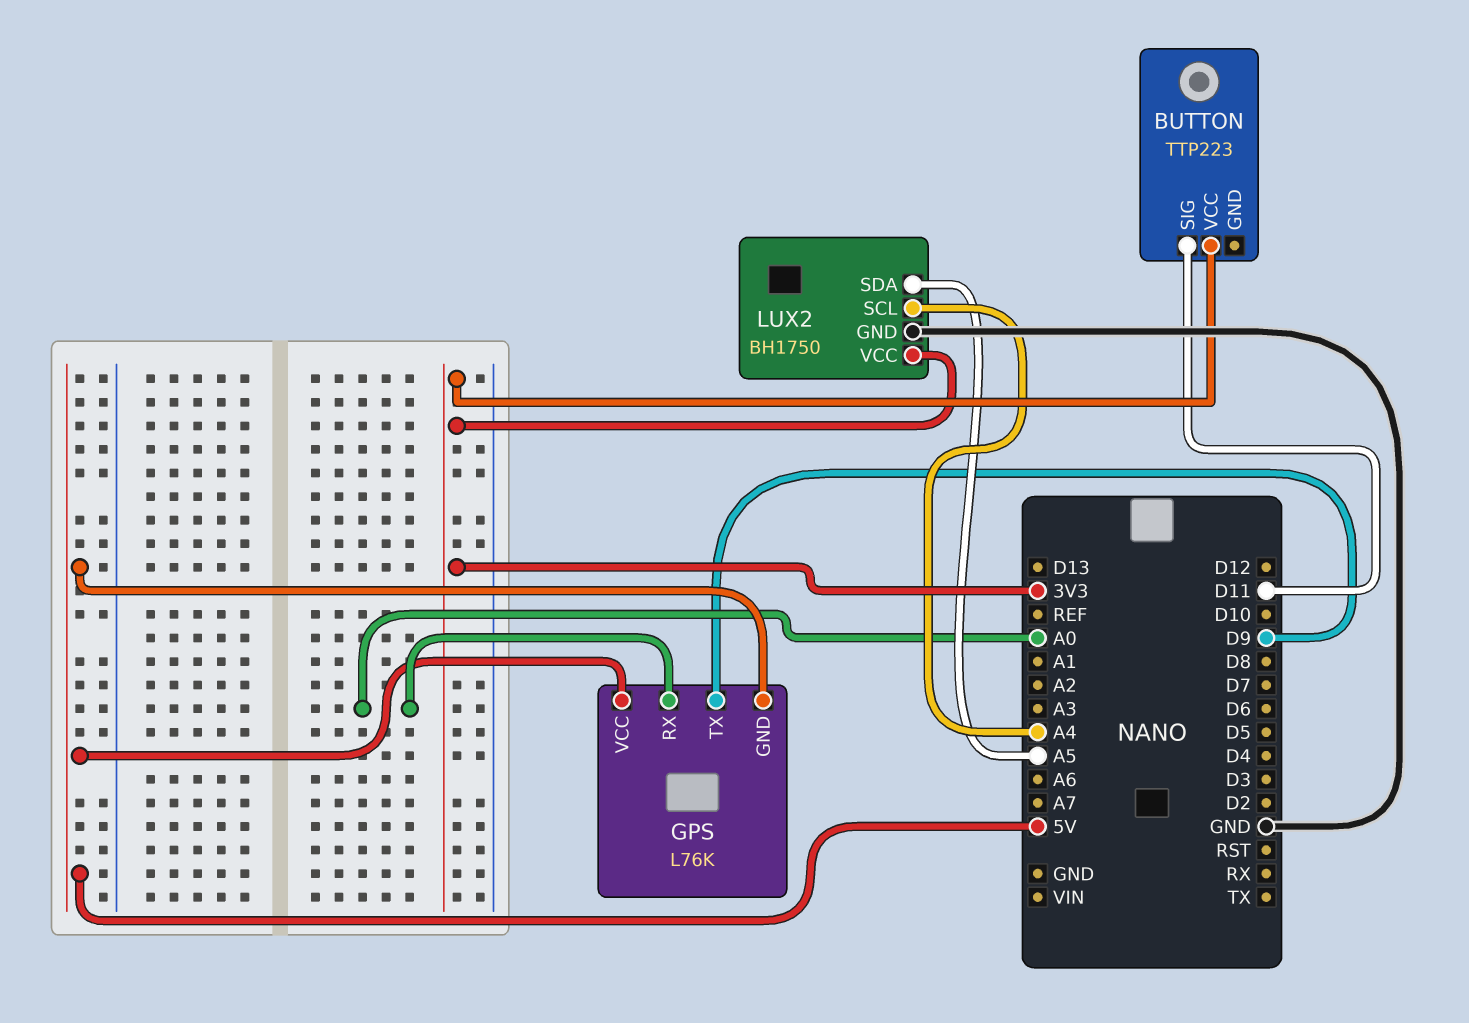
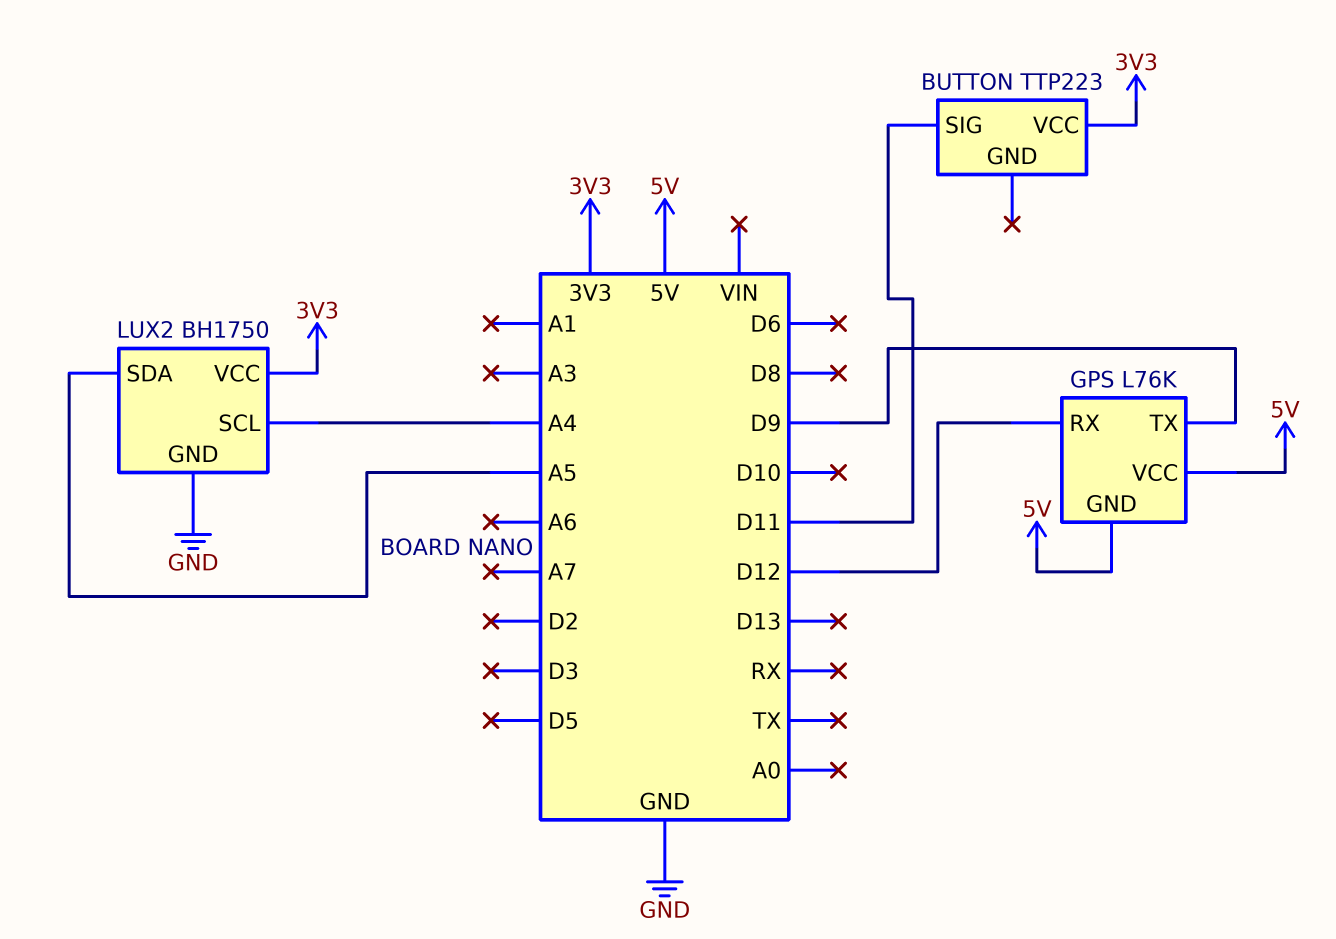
GPS pin RX: A0 -> D12

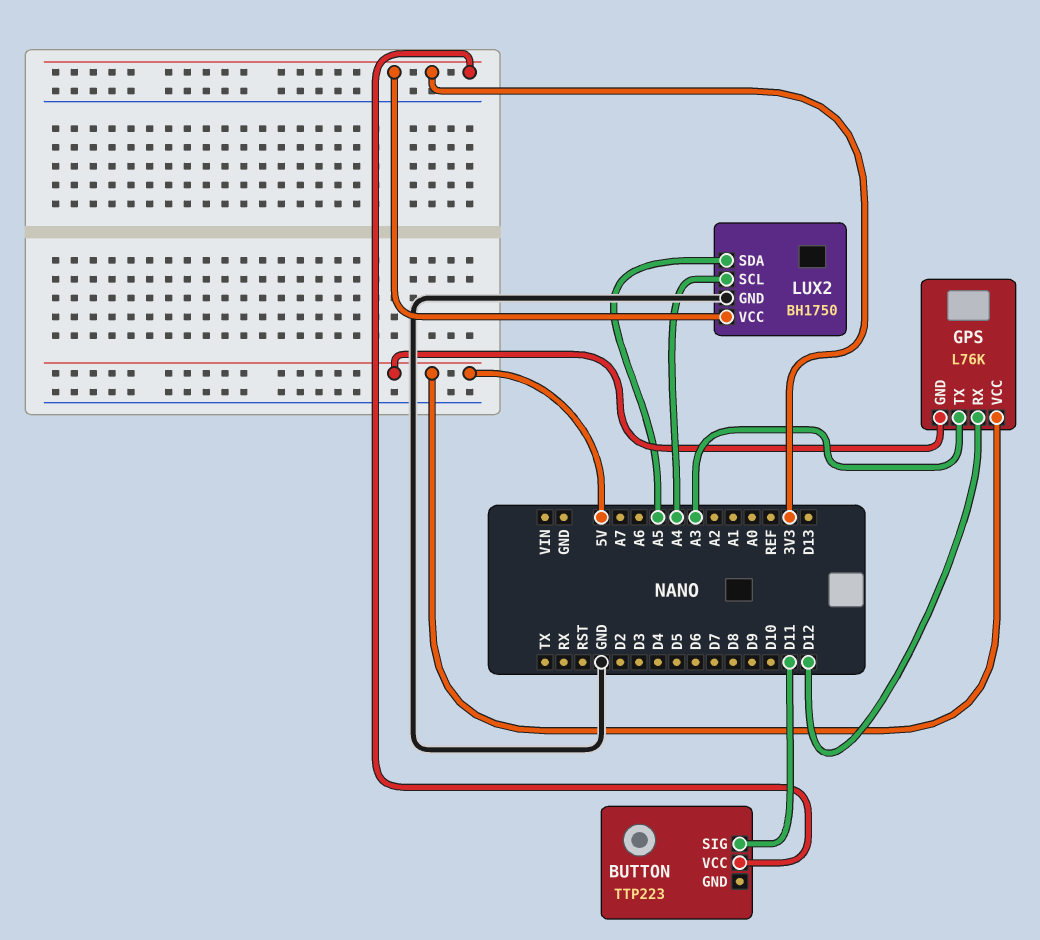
GPS pin TX: D9 -> A3

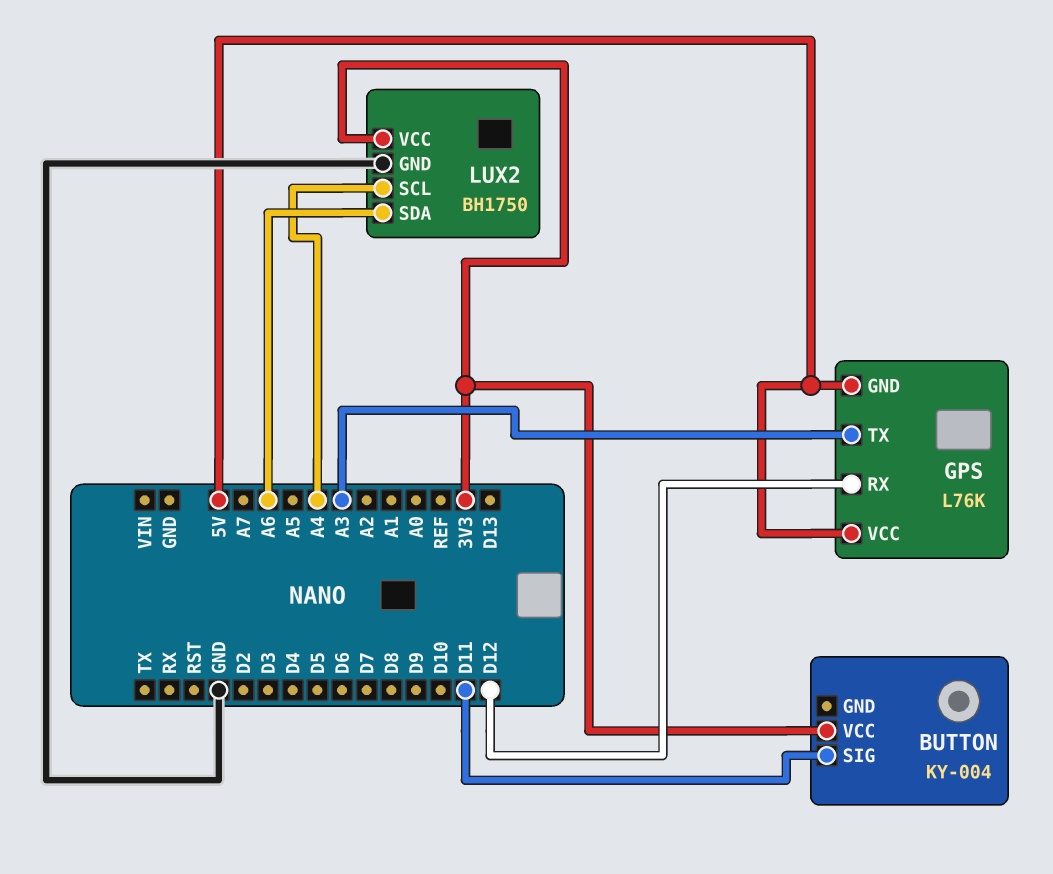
BUTTON: TTP223 -> KY-004
LUX2 pin SDA: A5 -> A6

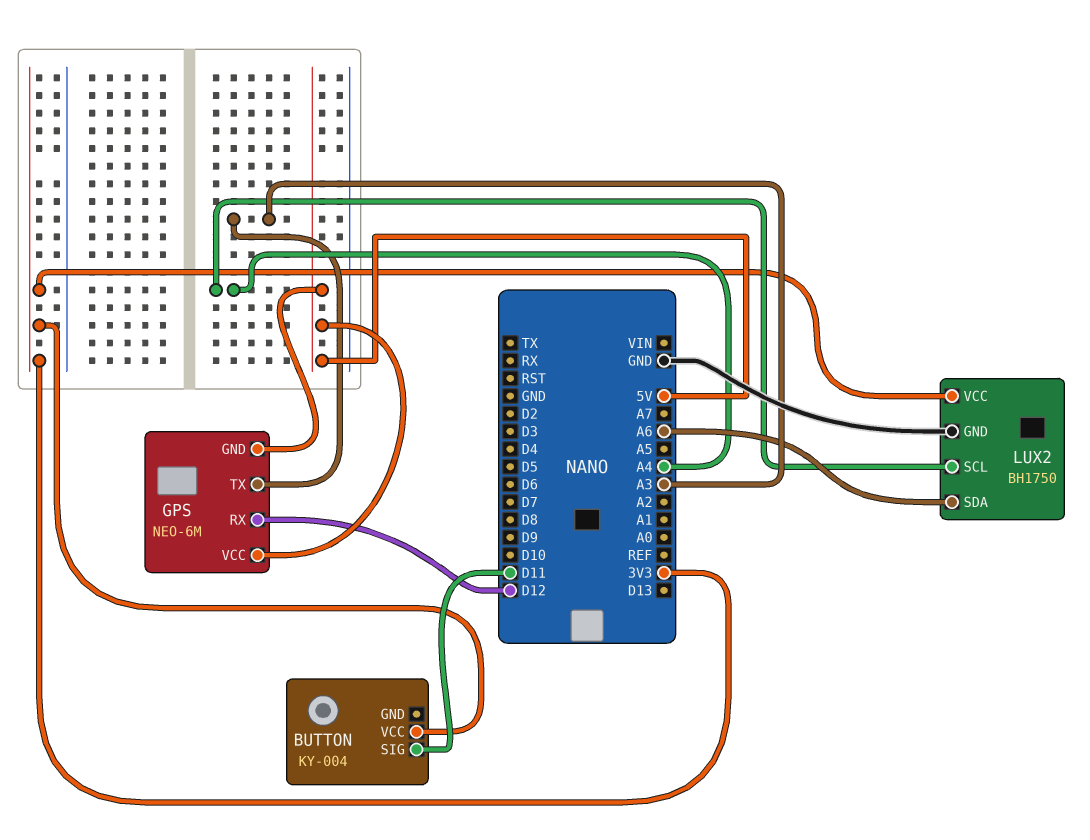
GPS: L76K -> NEO-6M

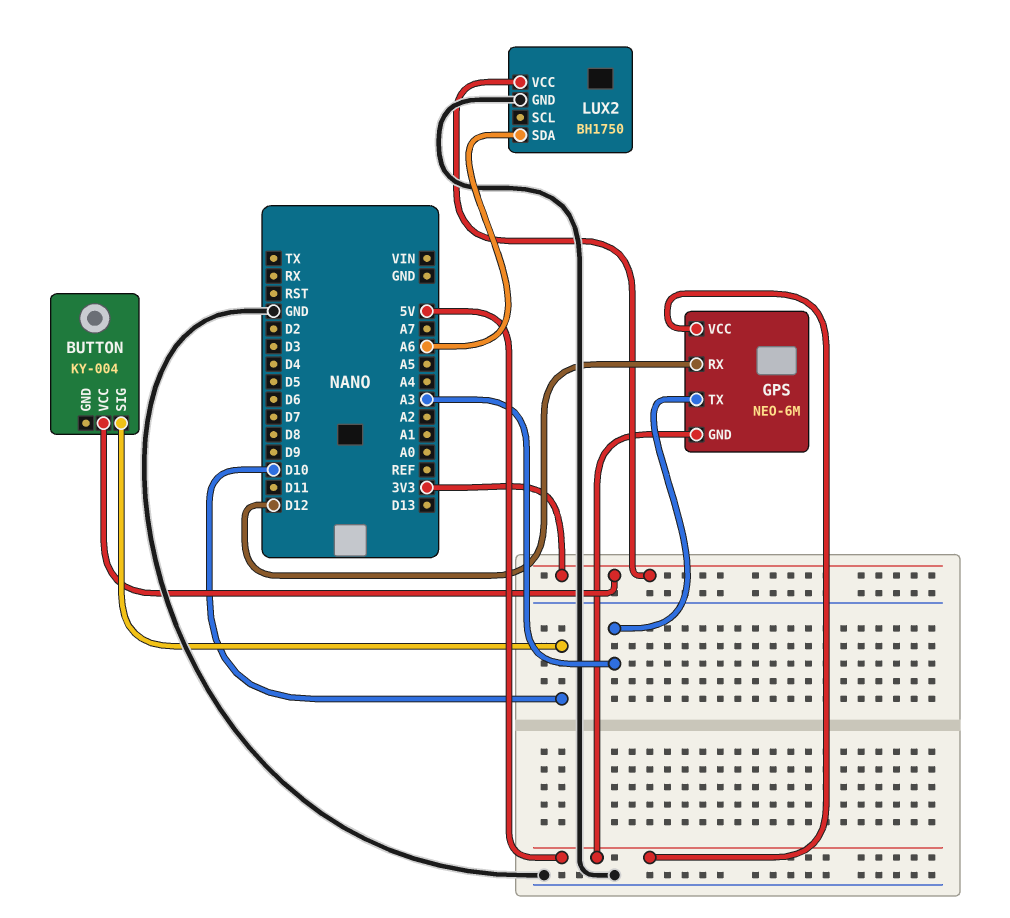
BUTTON pin SIG: D11 -> D10
LUX2 pin SCL: A4 -> none

